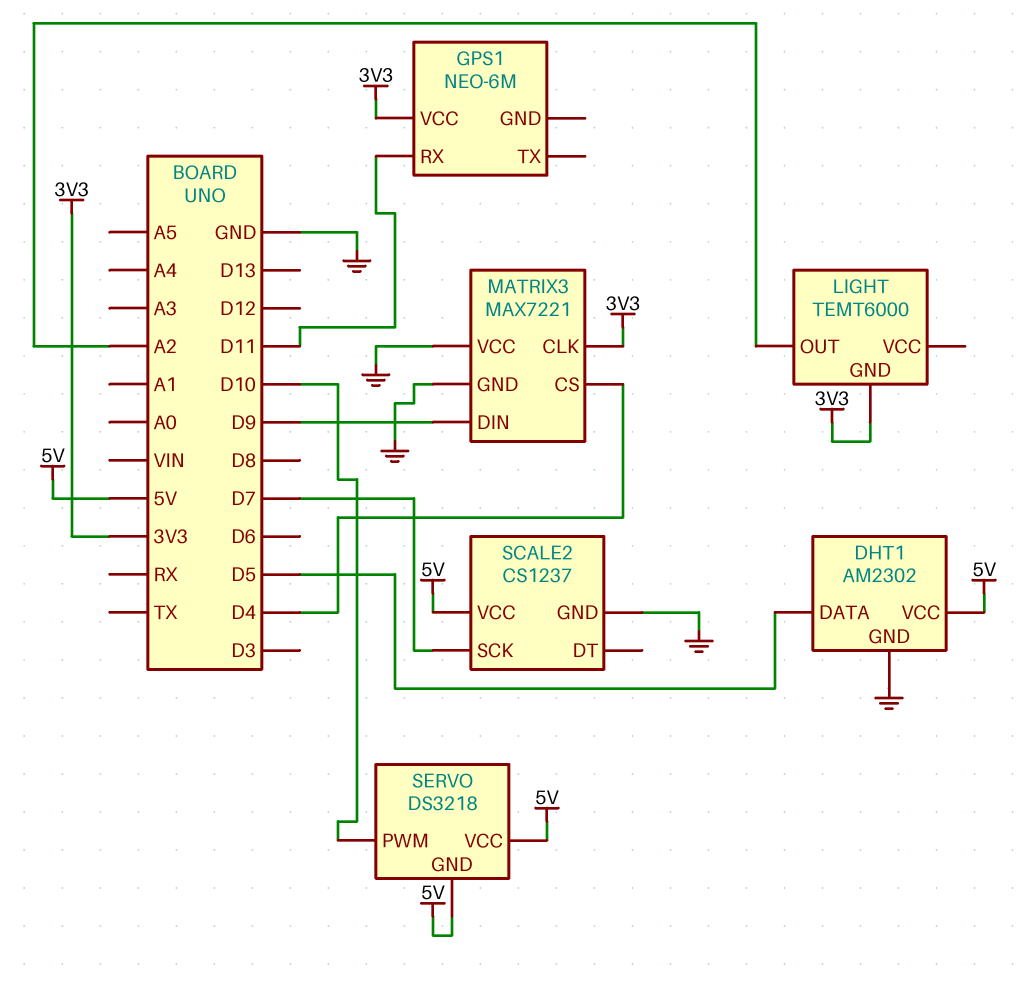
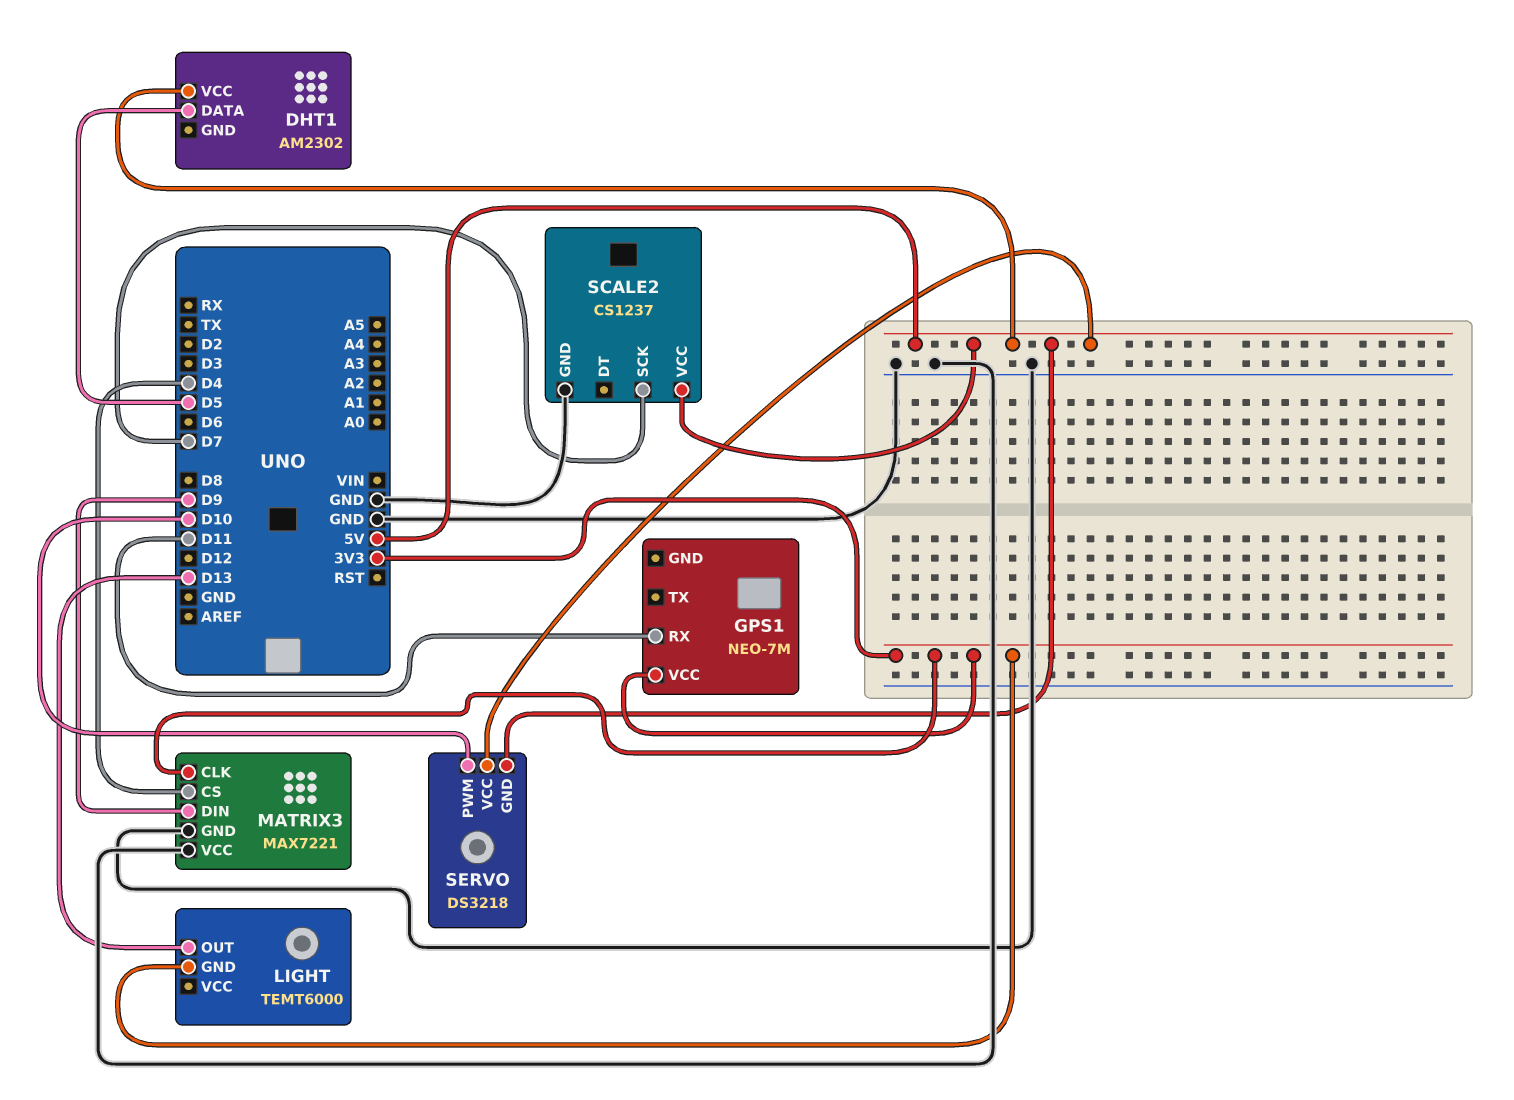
DHT1 pin GND: GND -> none
GPS1: NEO-6M -> NEO-7M
LIGHT pin OUT: A2 -> D13

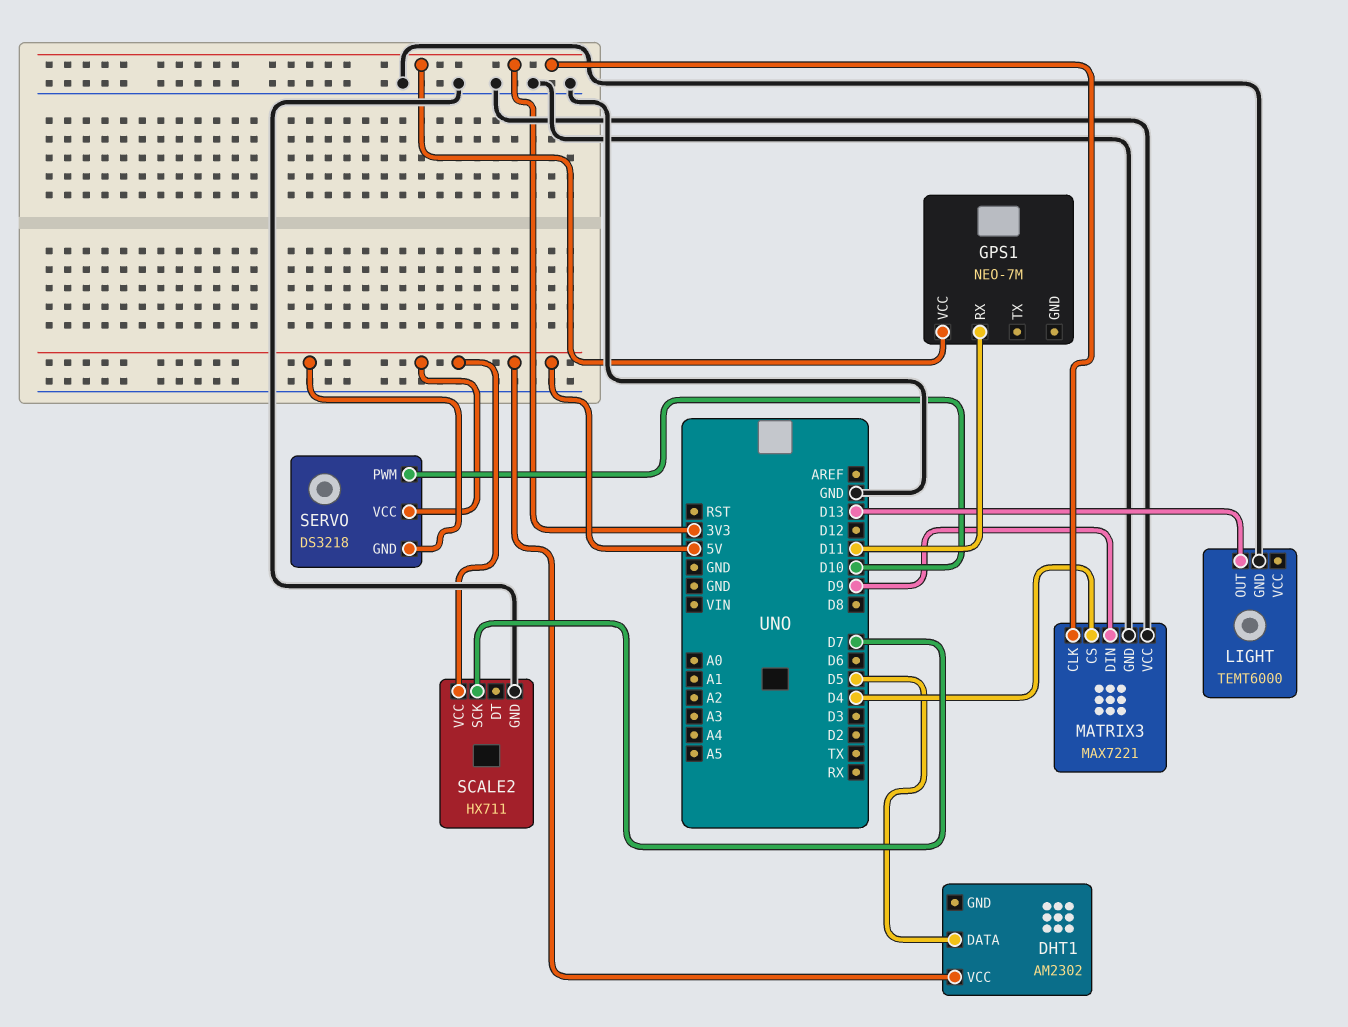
LIGHT pin GND: 3V3 -> GND
SCALE2: CS1237 -> HX711

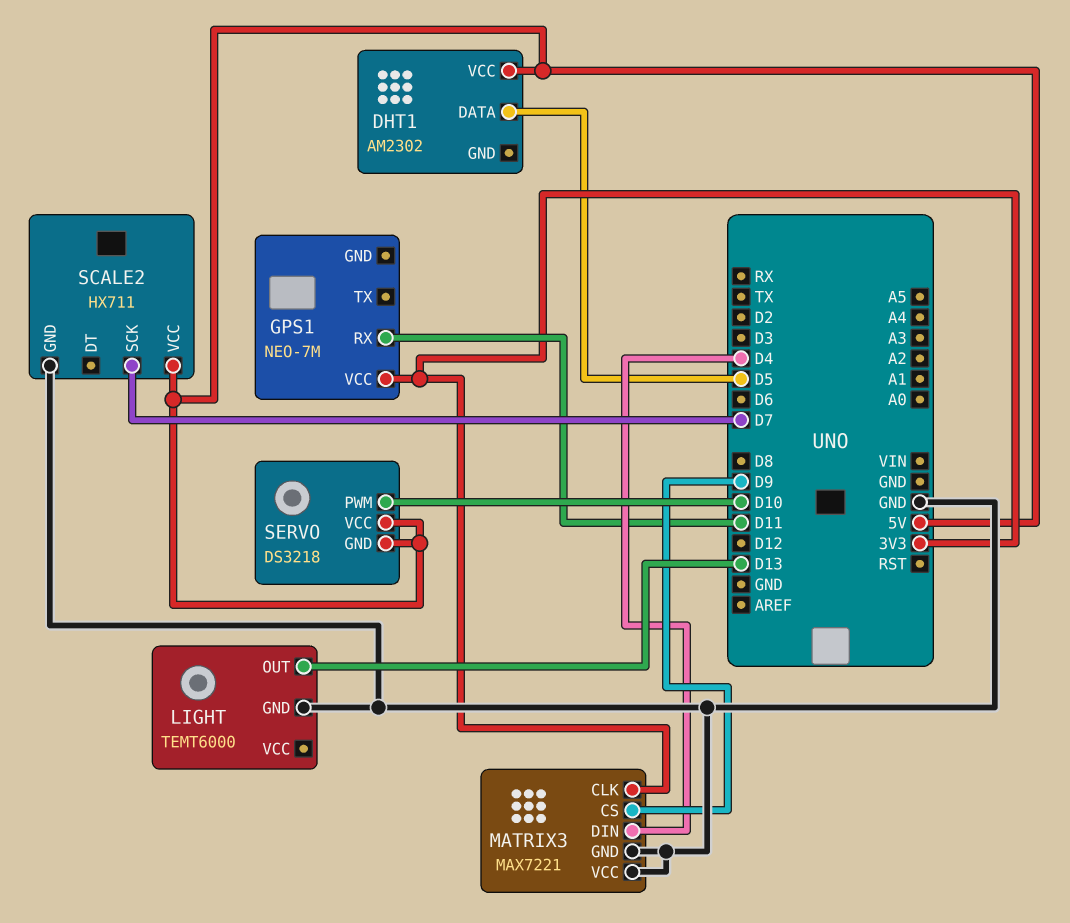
MATRIX3 pin CS: D4 -> D9
MATRIX3 pin DIN: D9 -> D4

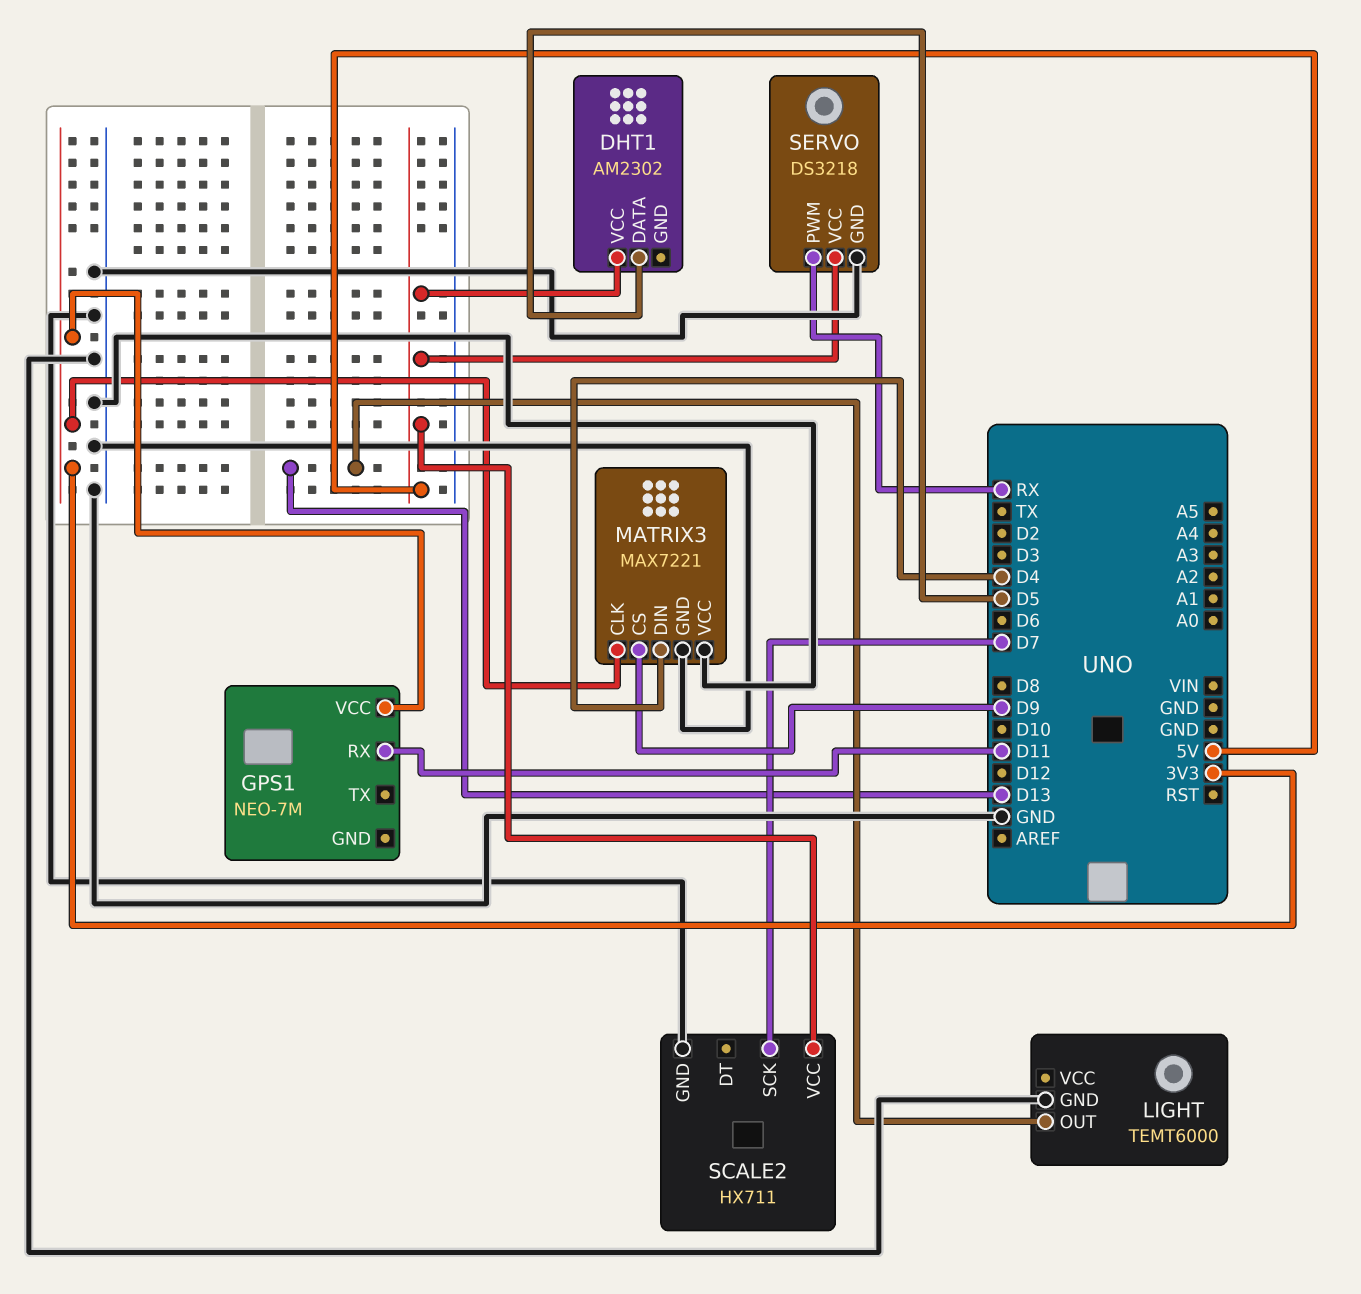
SERVO pin GND: 5V -> GND
SERVO pin PWM: D10 -> RX

